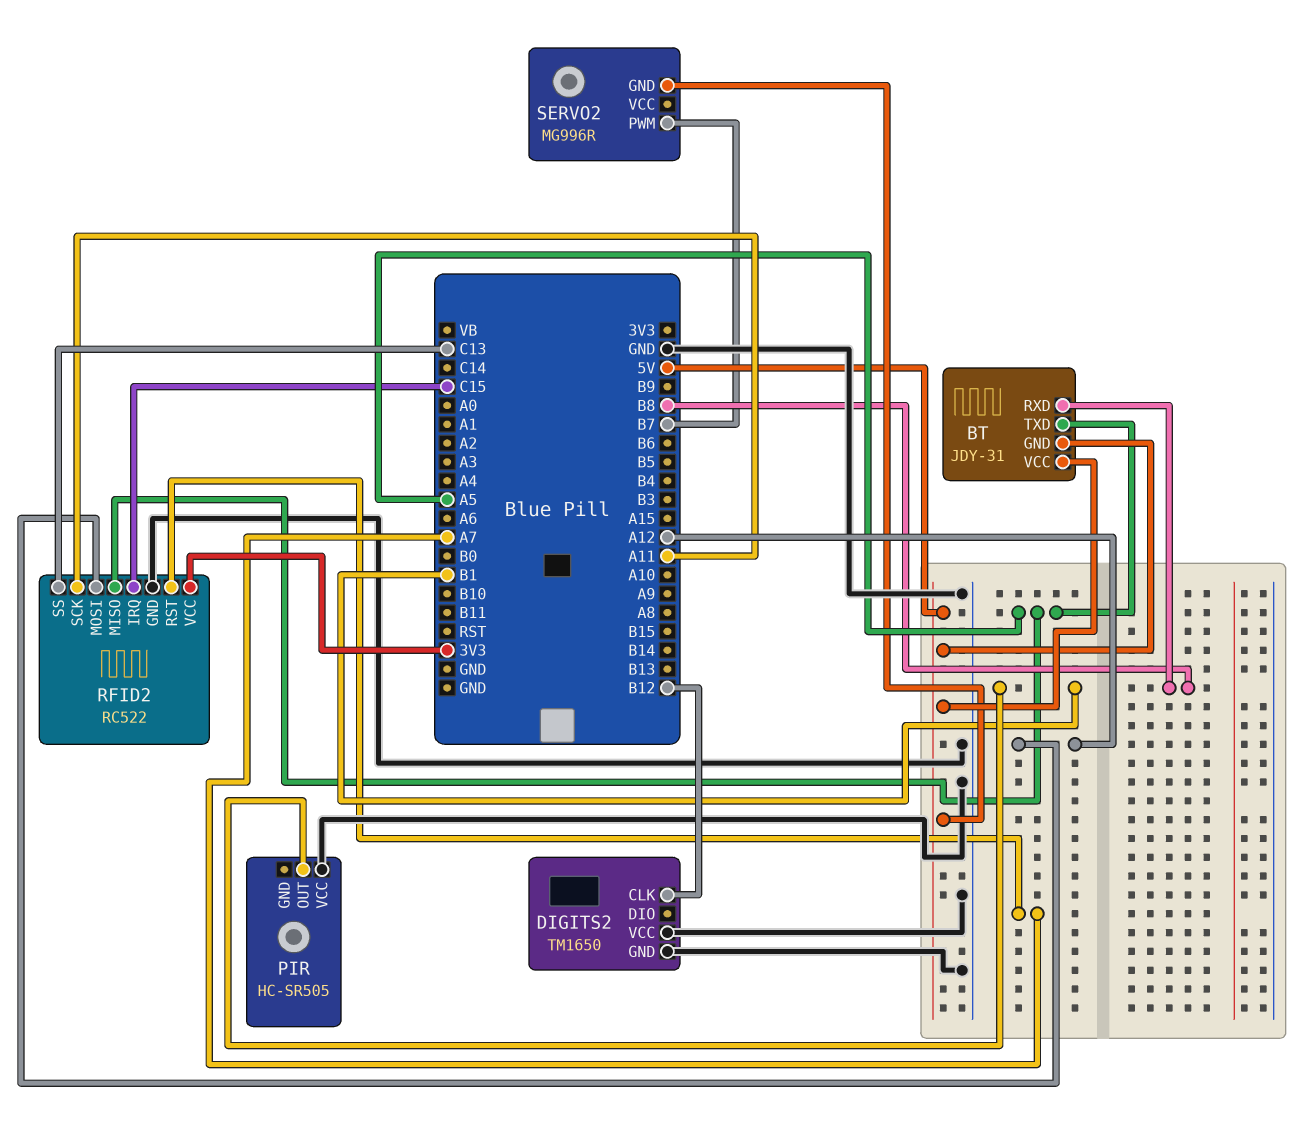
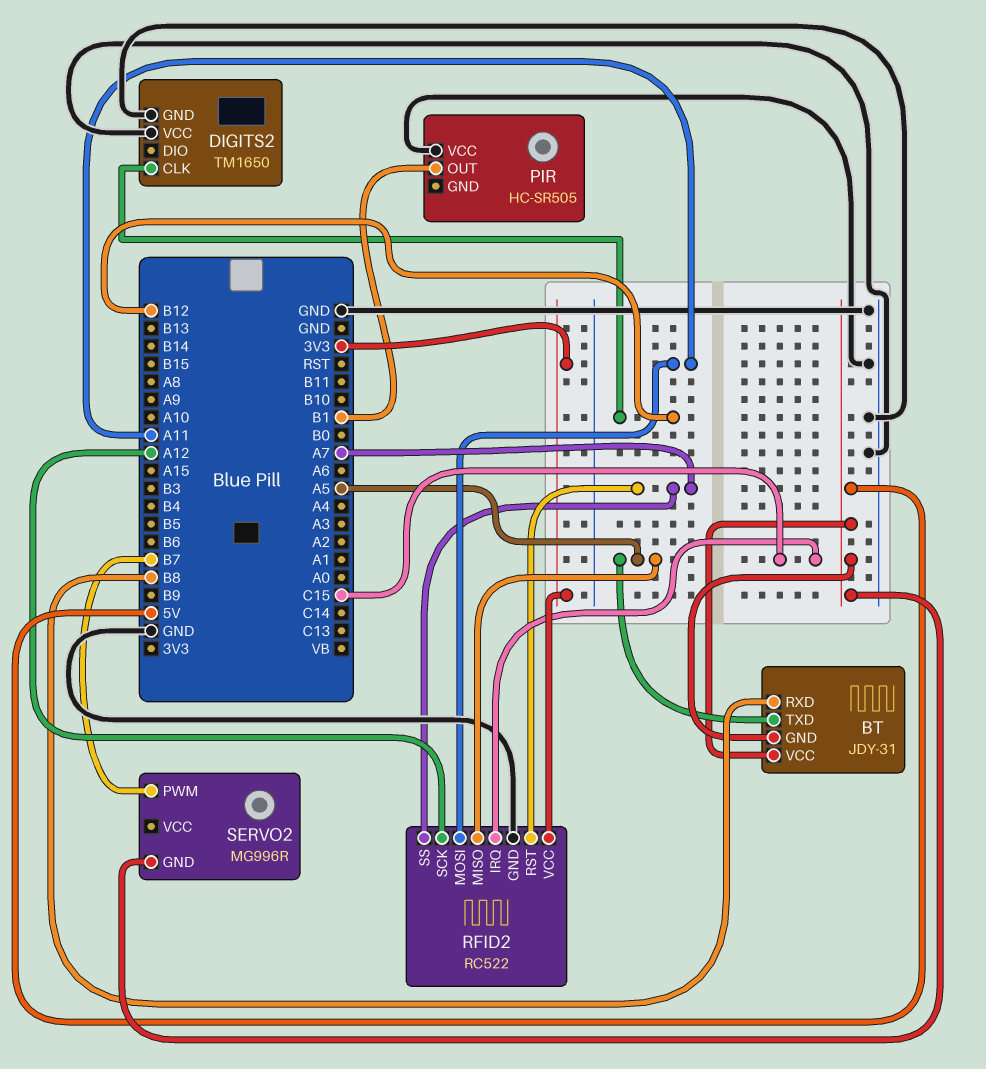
RFID2 pin MOSI: A12 -> A11
RFID2 pin SCK: A11 -> A12
RFID2 pin SS: C13 -> A7

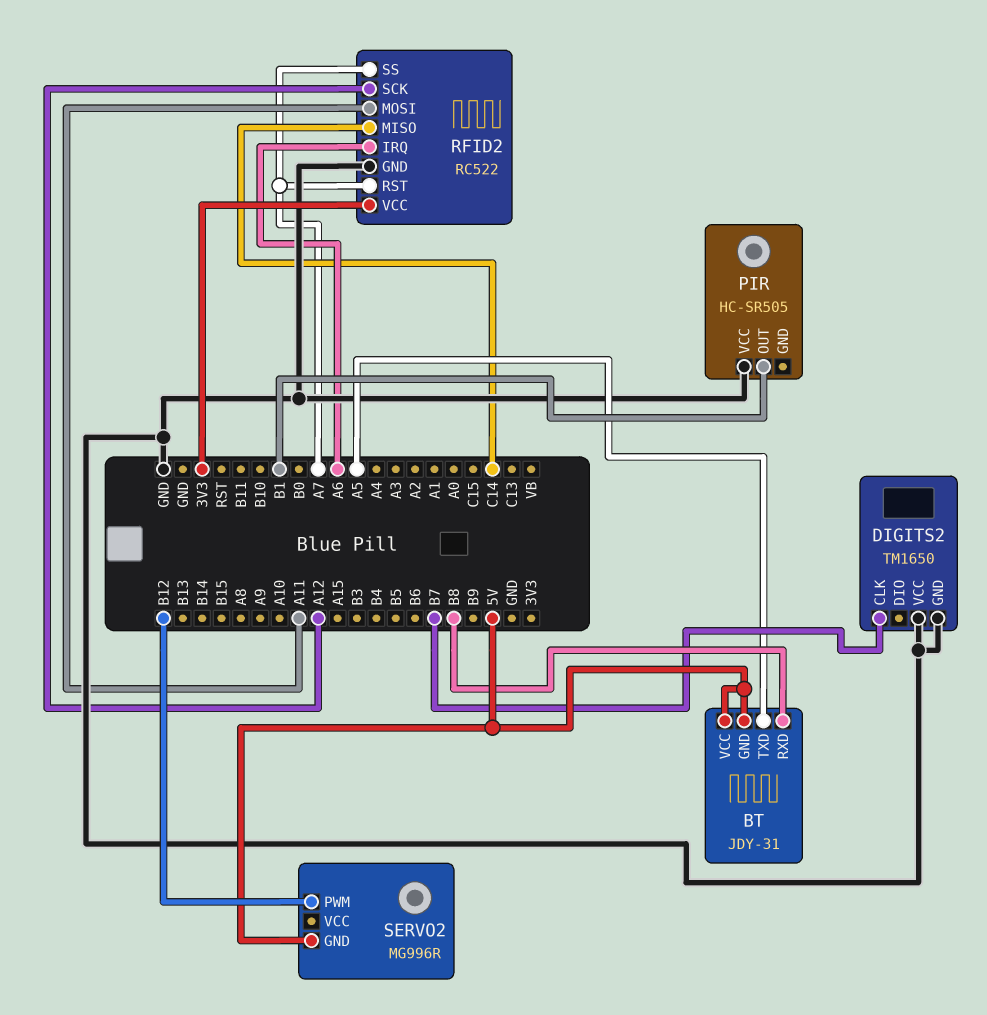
DIGITS2 pin CLK: B12 -> B7
RFID2 pin IRQ: C15 -> A6
RFID2 pin MISO: A5 -> C14
SERVO2 pin PWM: B7 -> B12

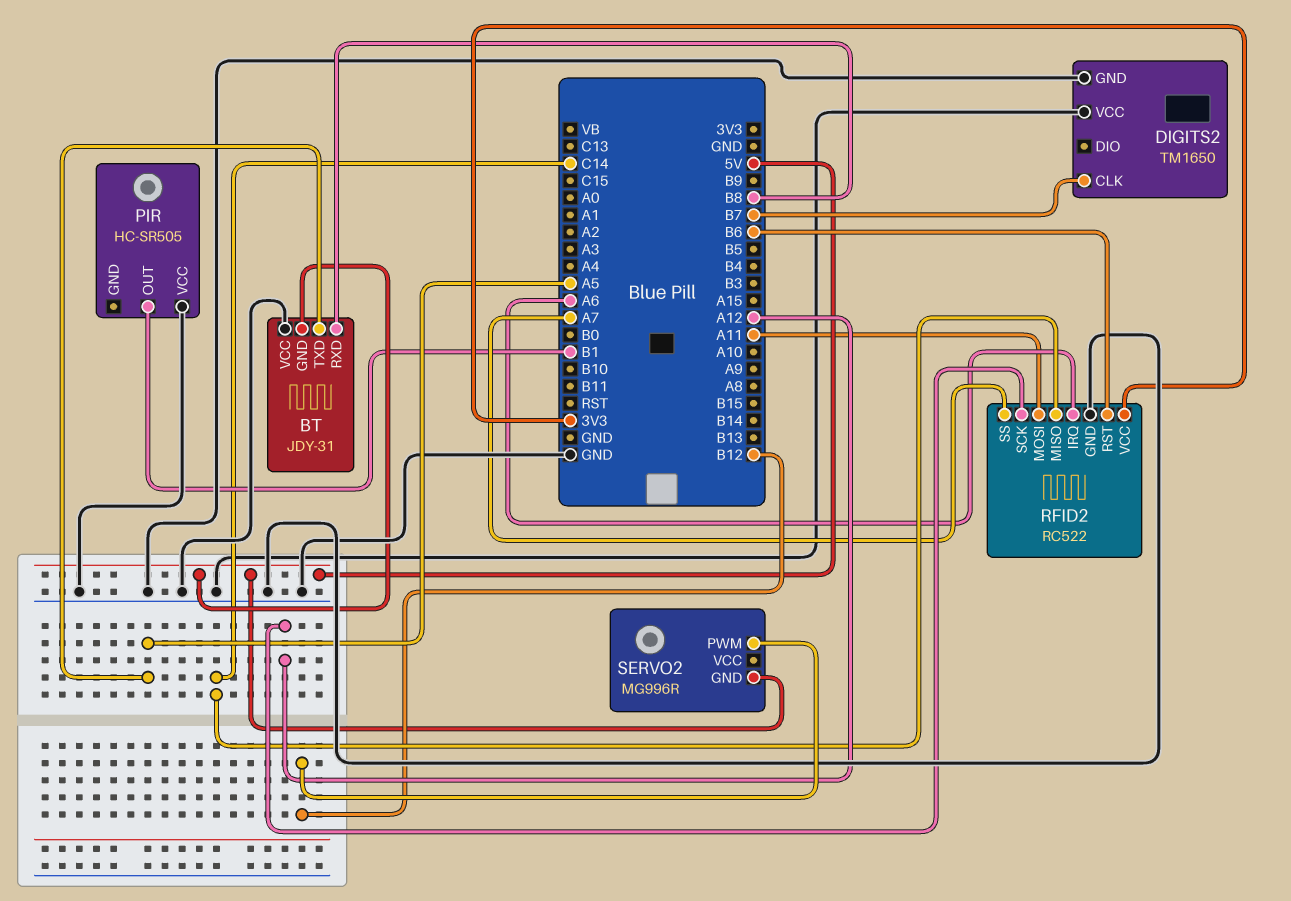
BT pin VCC: 5V -> GND
RFID2 pin RST: A7 -> B6

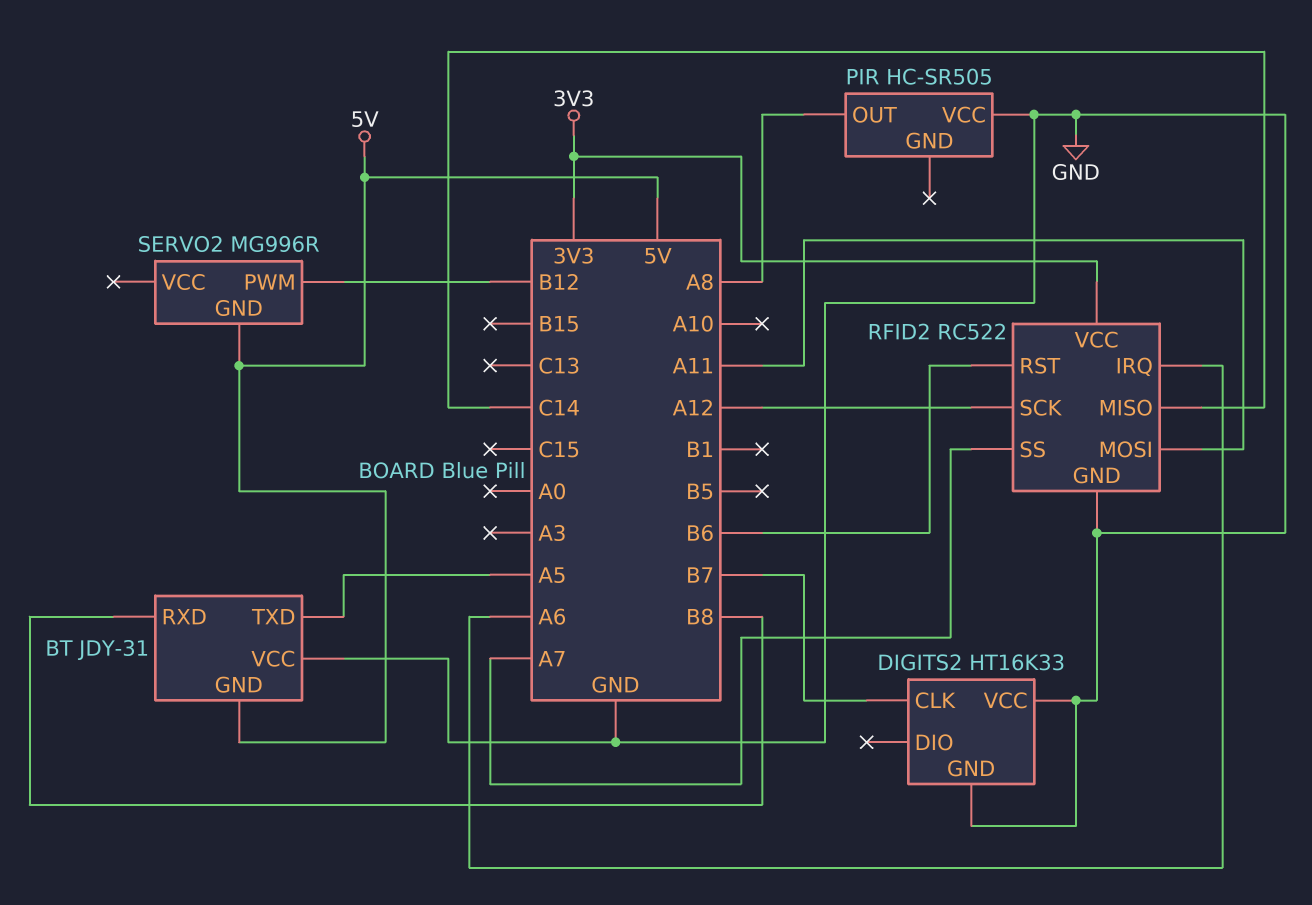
DIGITS2: TM1650 -> HT16K33
PIR pin OUT: B1 -> A8

